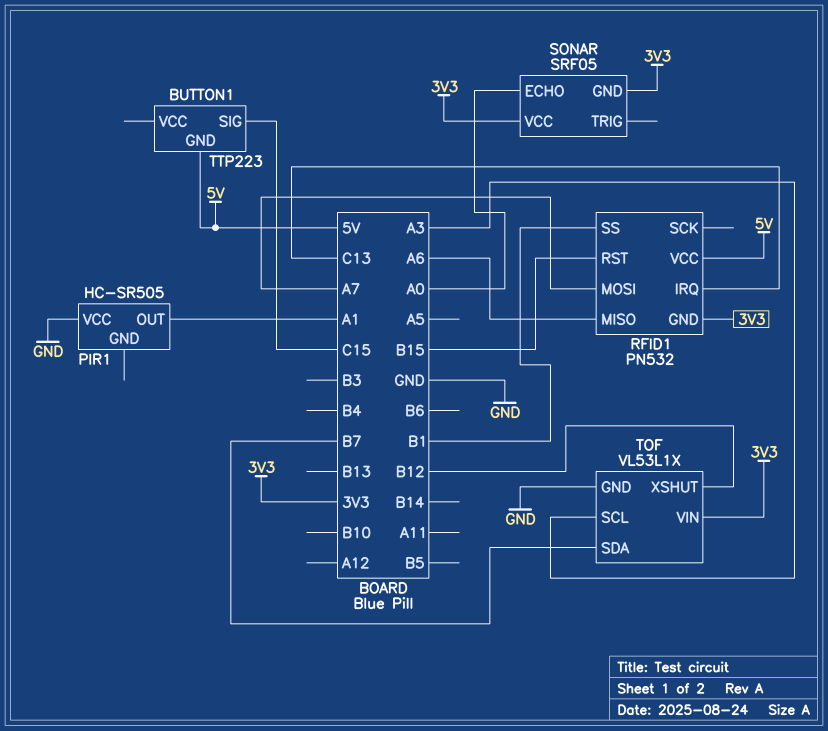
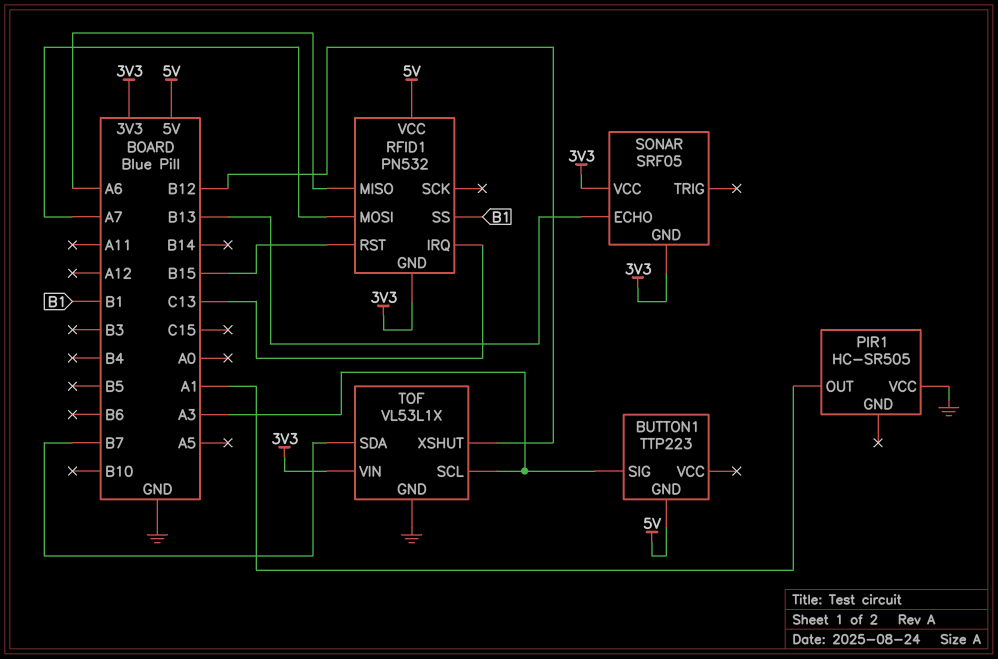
BUTTON1 pin SIG: C15 -> A3
SONAR pin ECHO: A0 -> B13

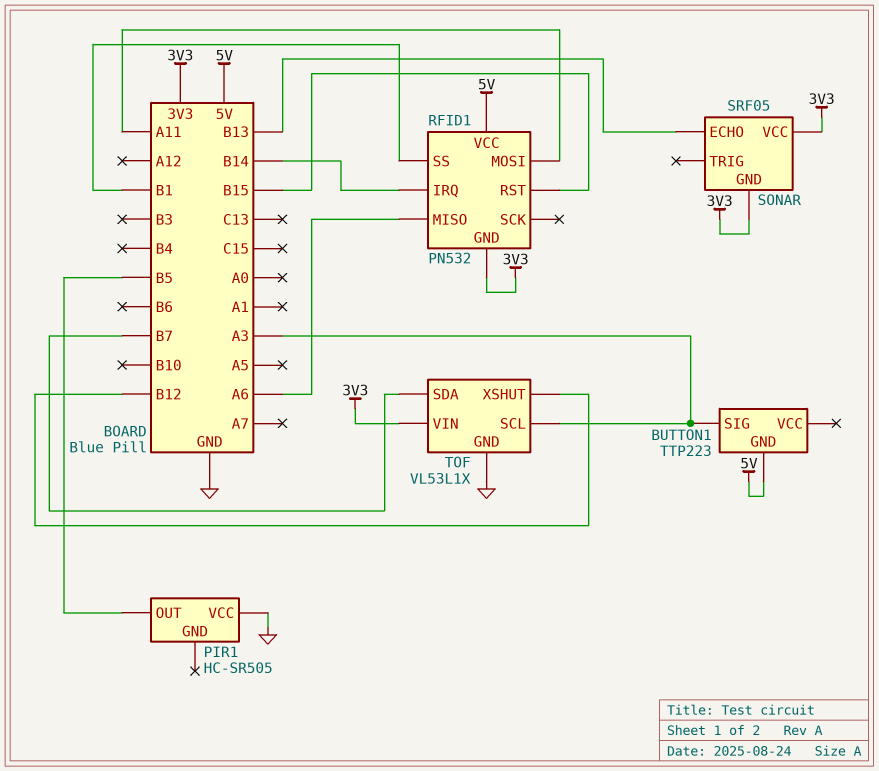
PIR1 pin OUT: A1 -> B5
RFID1 pin IRQ: C13 -> B14
RFID1 pin MOSI: A7 -> A11

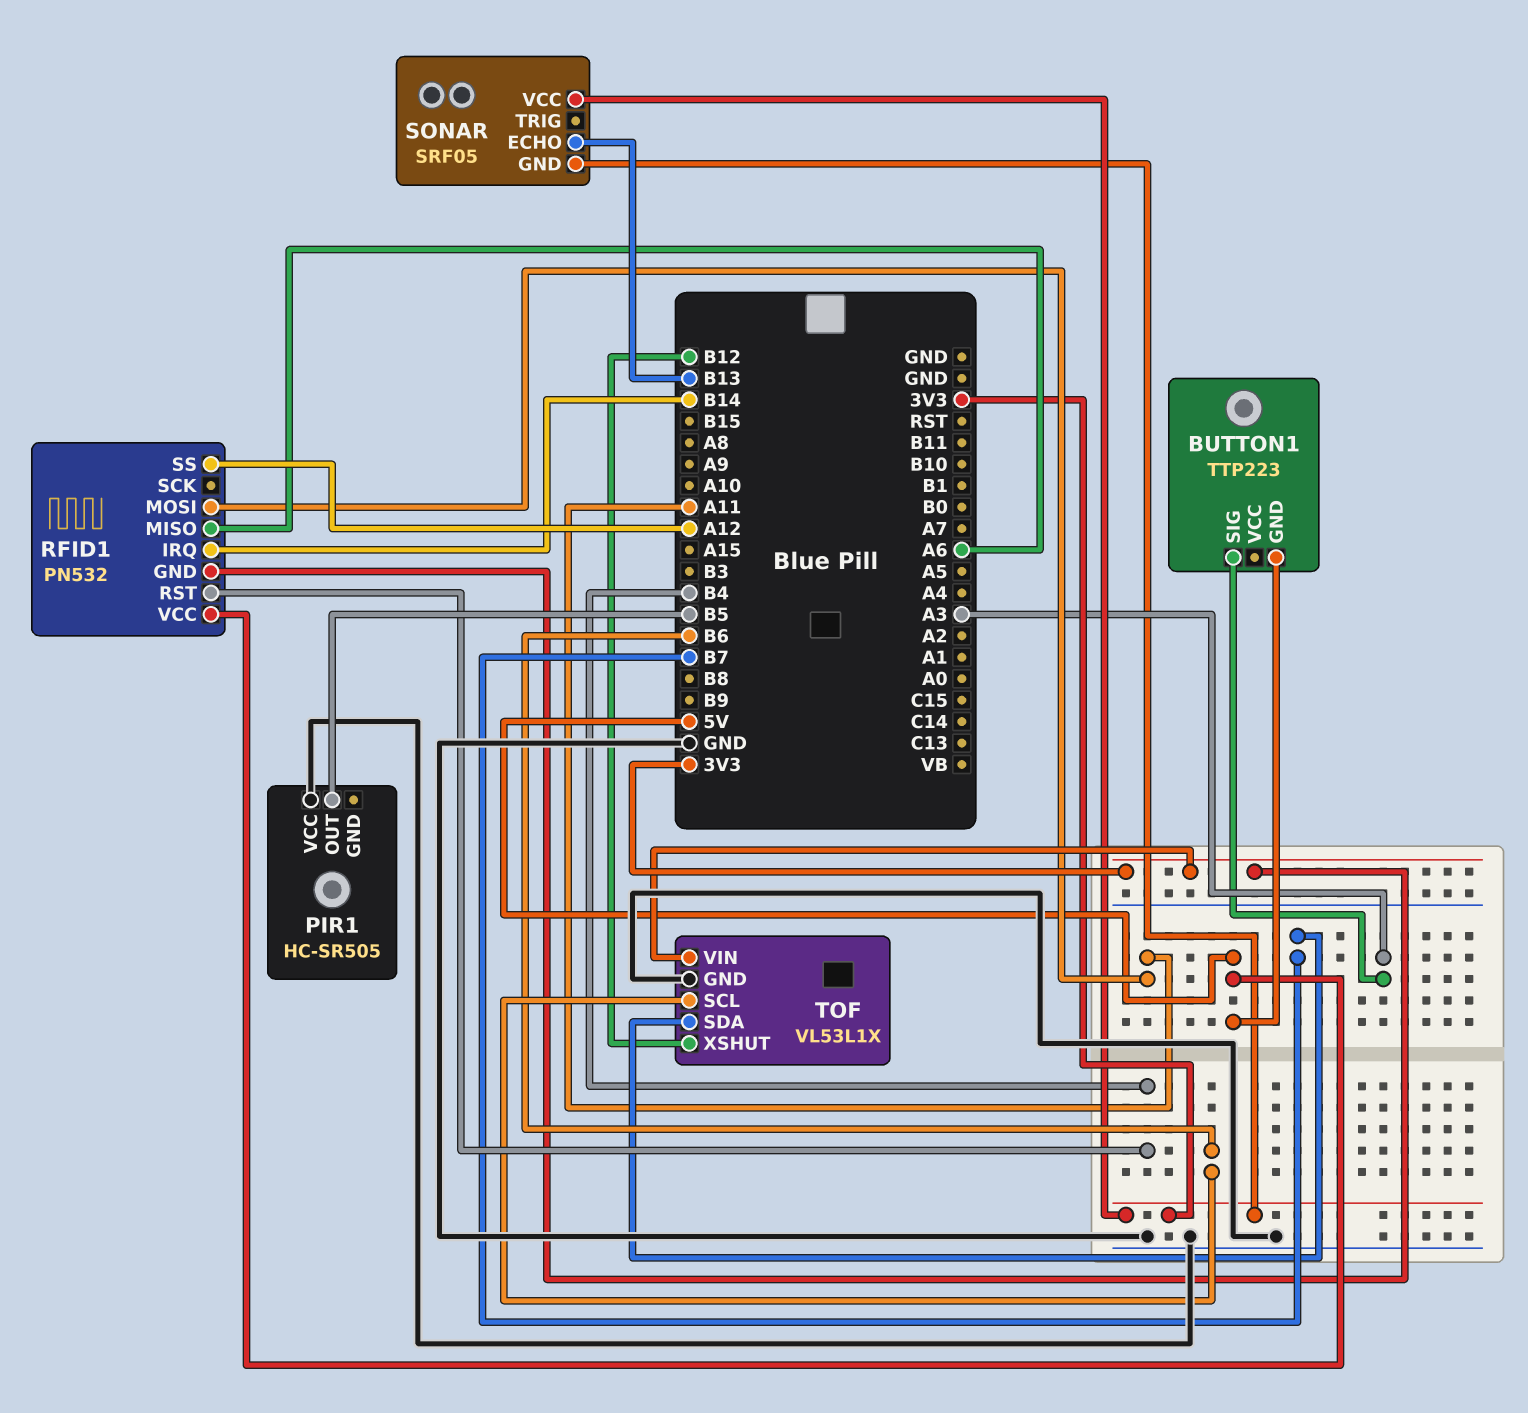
RFID1 pin RST: B15 -> B4
RFID1 pin SS: B1 -> A12
TOF pin SCL: A3 -> B6

